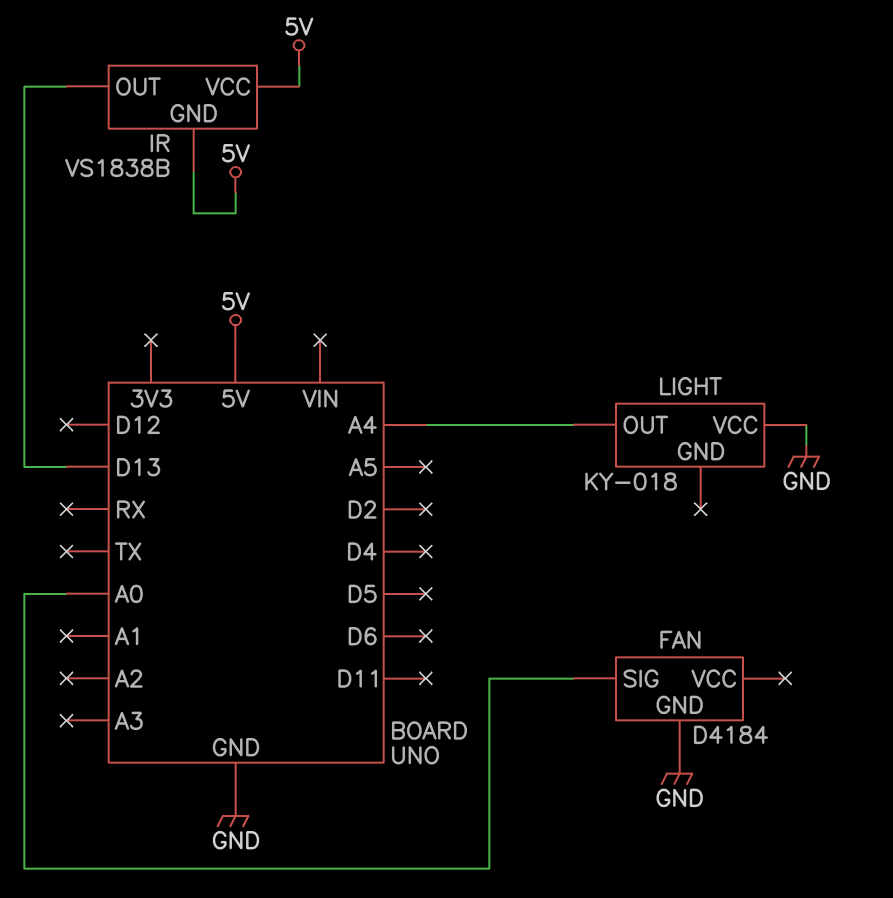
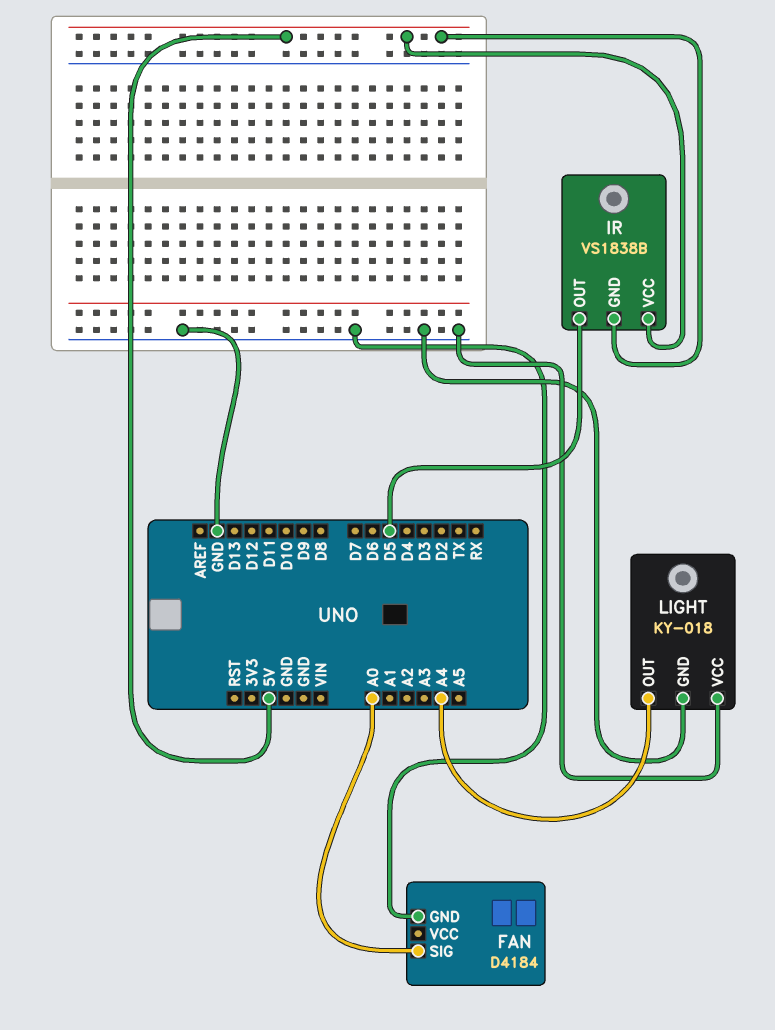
IR pin OUT: D13 -> D5
LIGHT pin GND: none -> GND

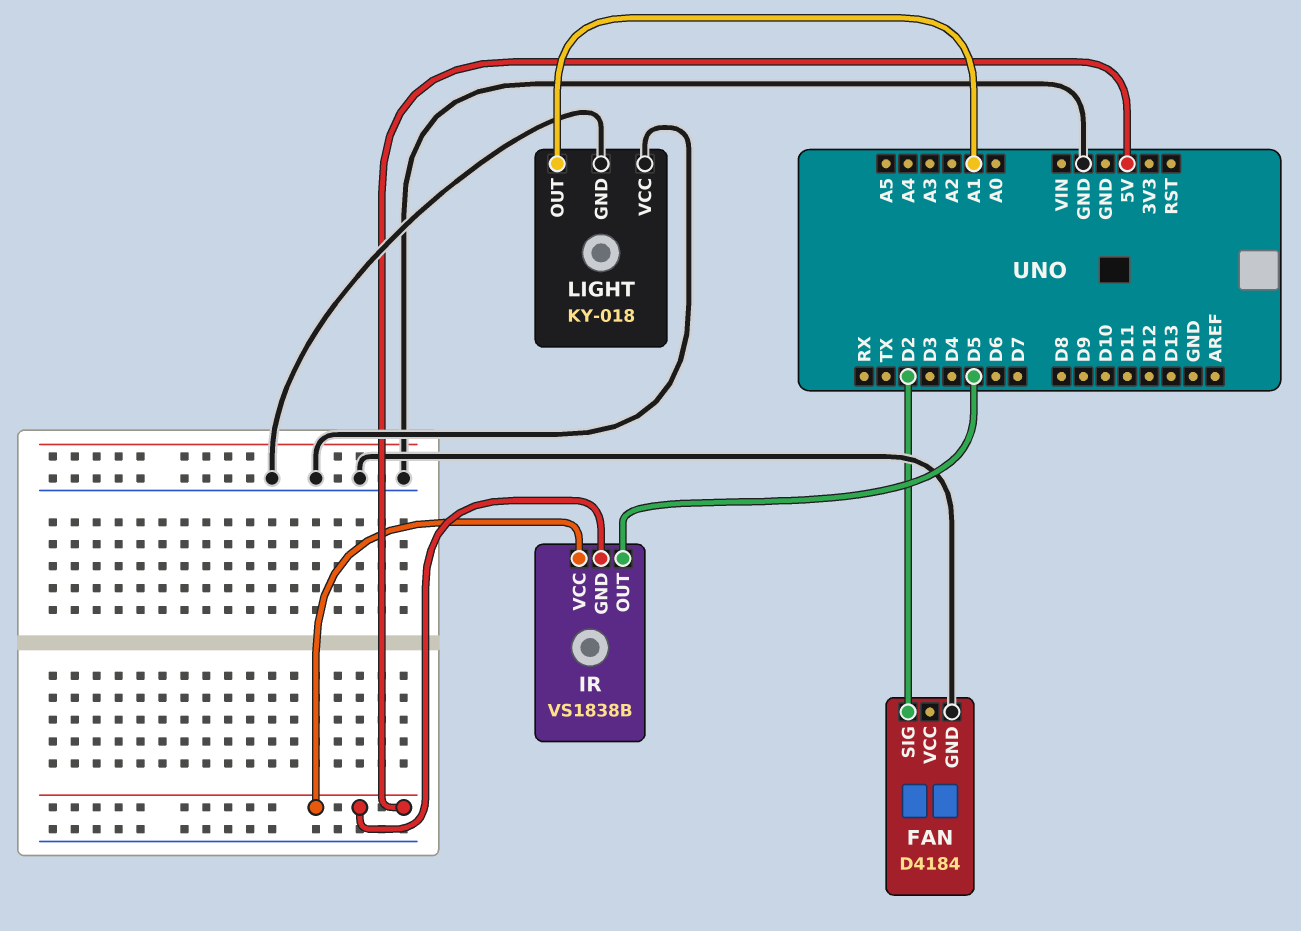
FAN pin SIG: A0 -> D2
LIGHT pin OUT: A4 -> A1

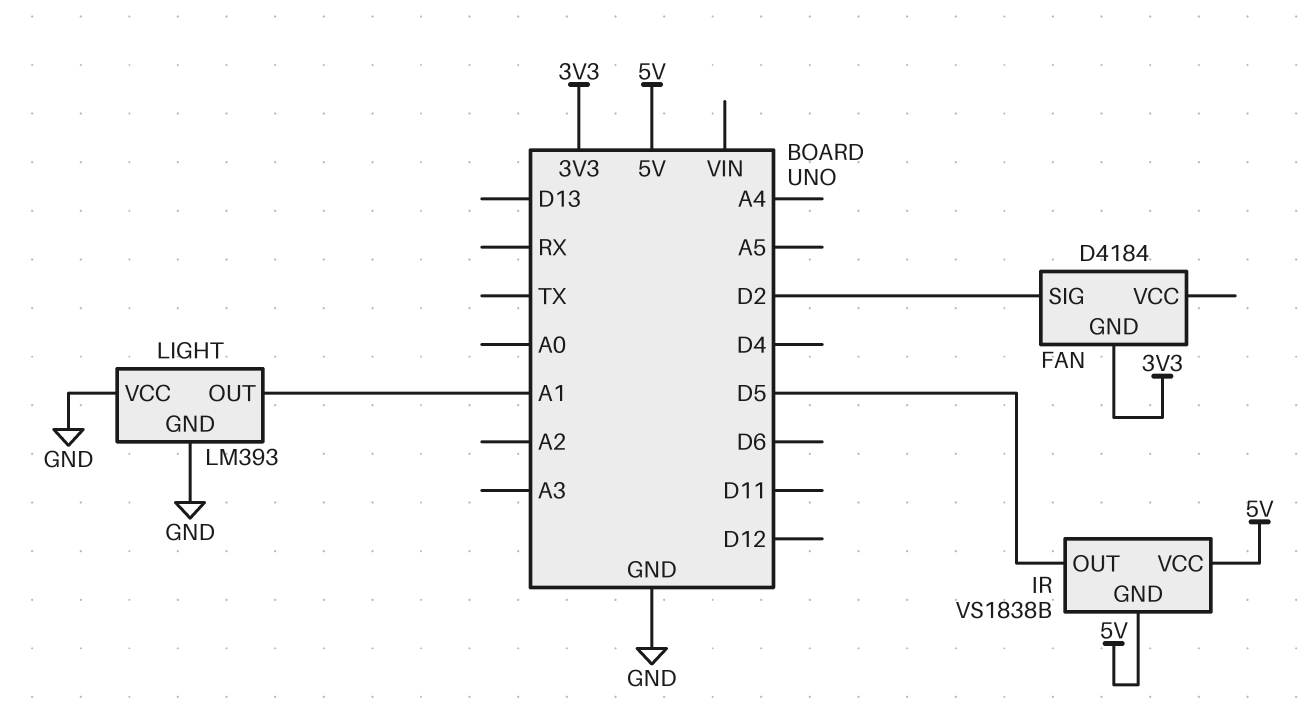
FAN pin GND: GND -> 3V3
LIGHT: KY-018 -> LM393

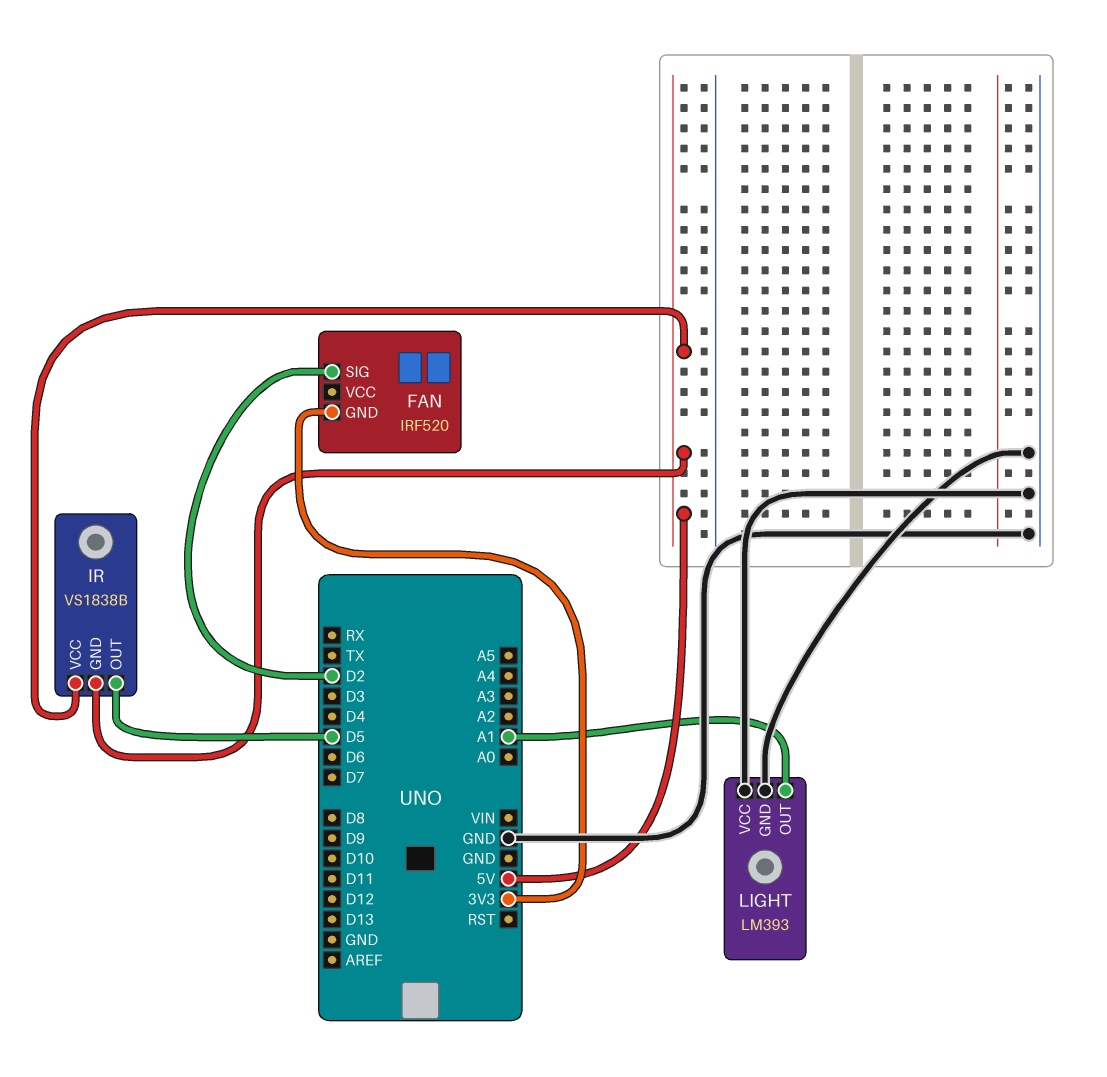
FAN: D4184 -> IRF520

